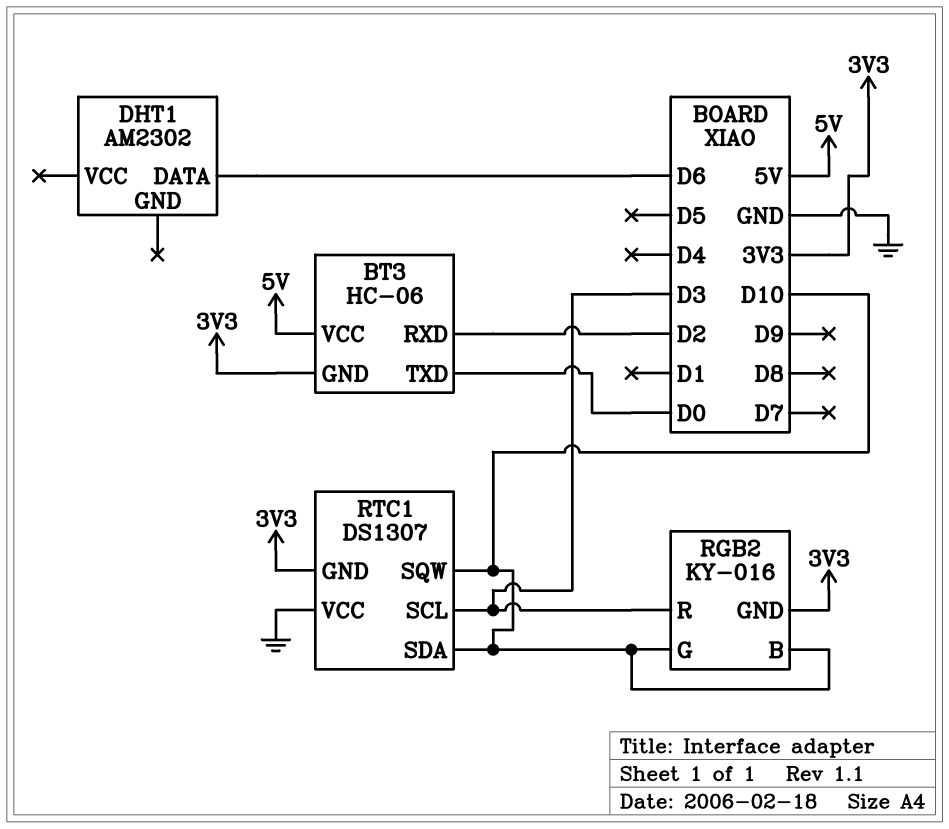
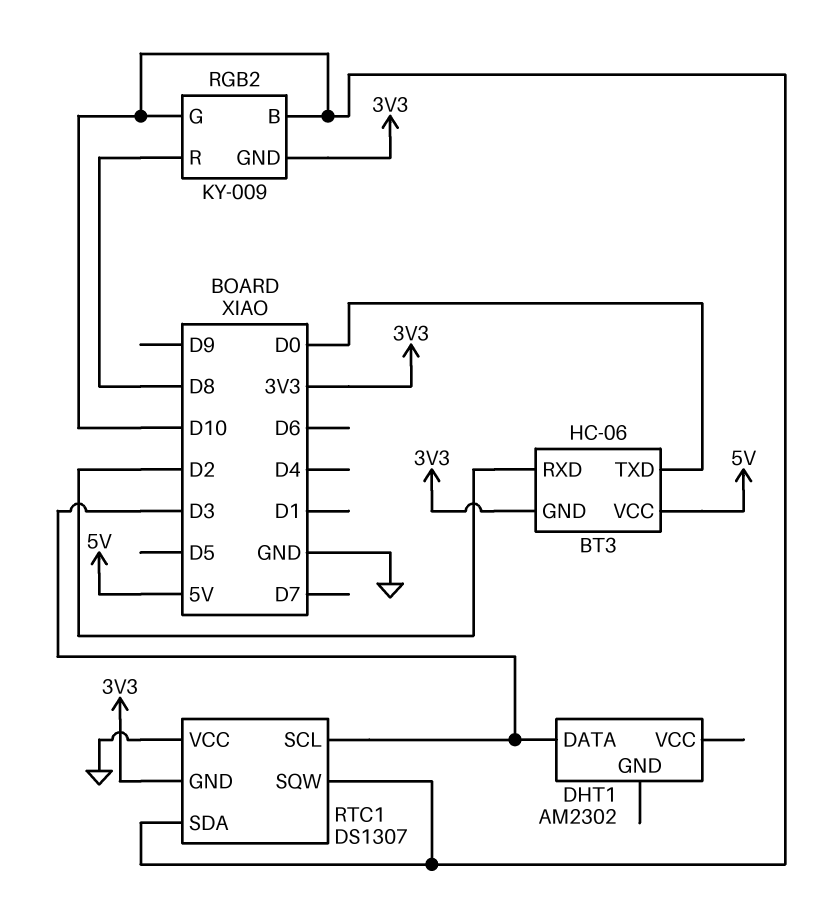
DHT1 pin DATA: D6 -> D3
RGB2: KY-016 -> KY-009
RGB2 pin R: D3 -> D8

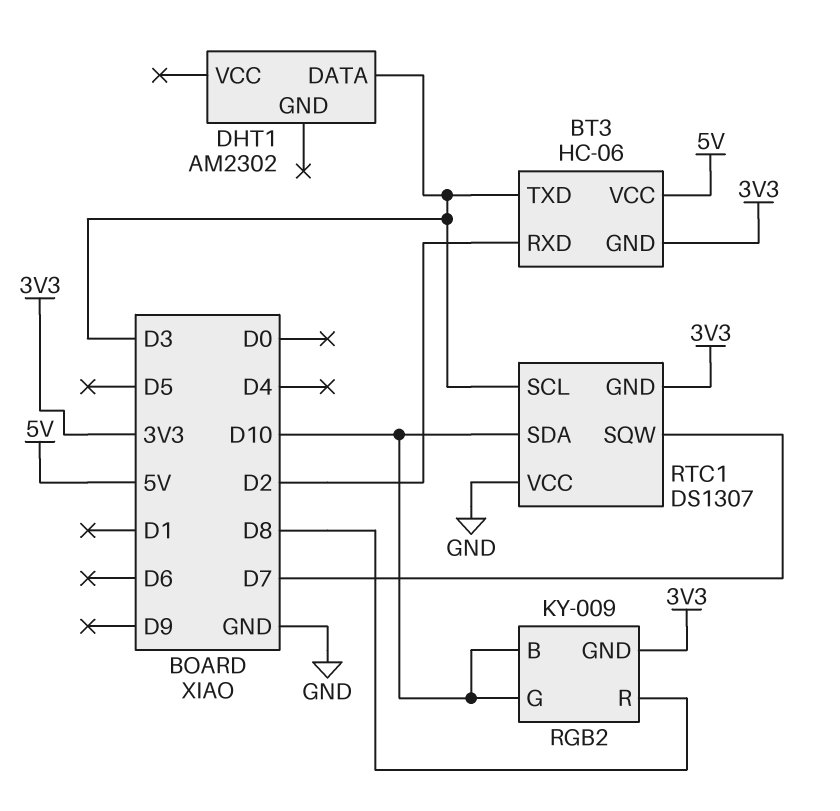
BT3 pin TXD: D0 -> D3
RTC1 pin SQW: D10 -> D7

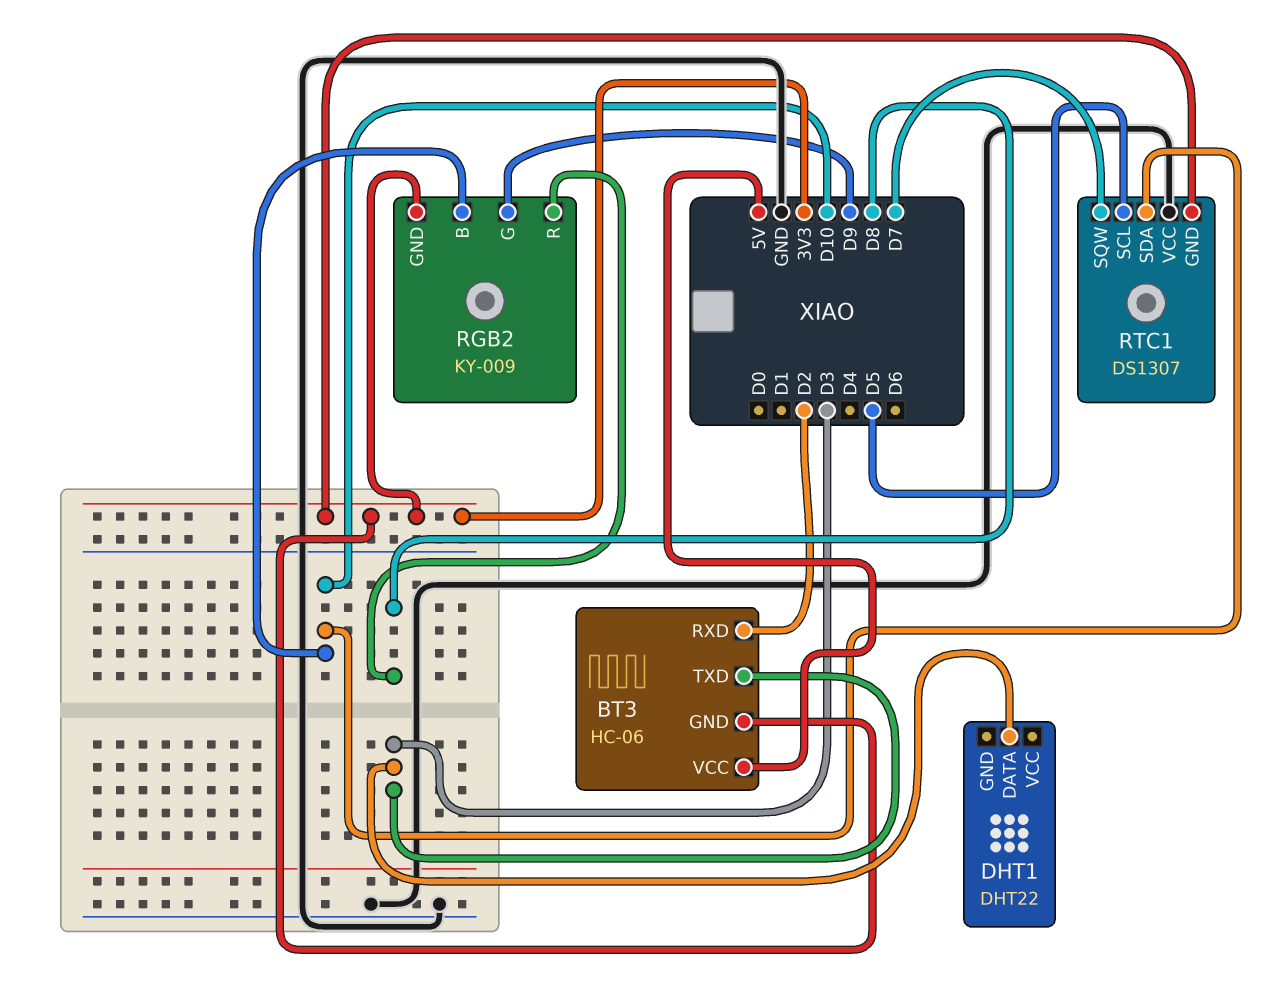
DHT1: AM2302 -> DHT22
RGB2 pin G: D10 -> D9
RTC1 pin SCL: D3 -> D5

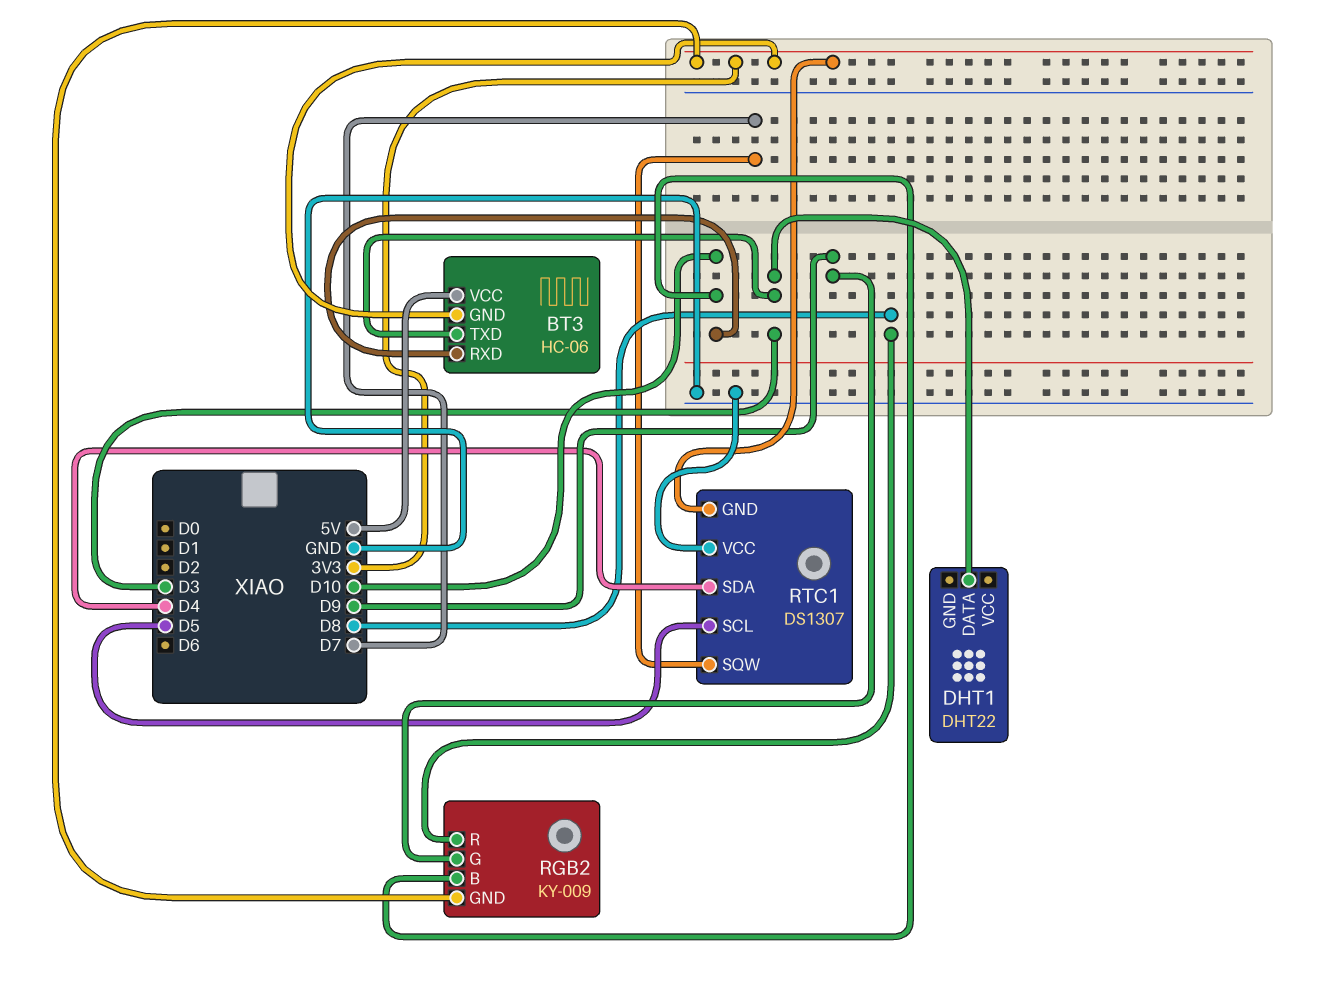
BT3 pin RXD: D2 -> D10
RTC1 pin SDA: D10 -> D4

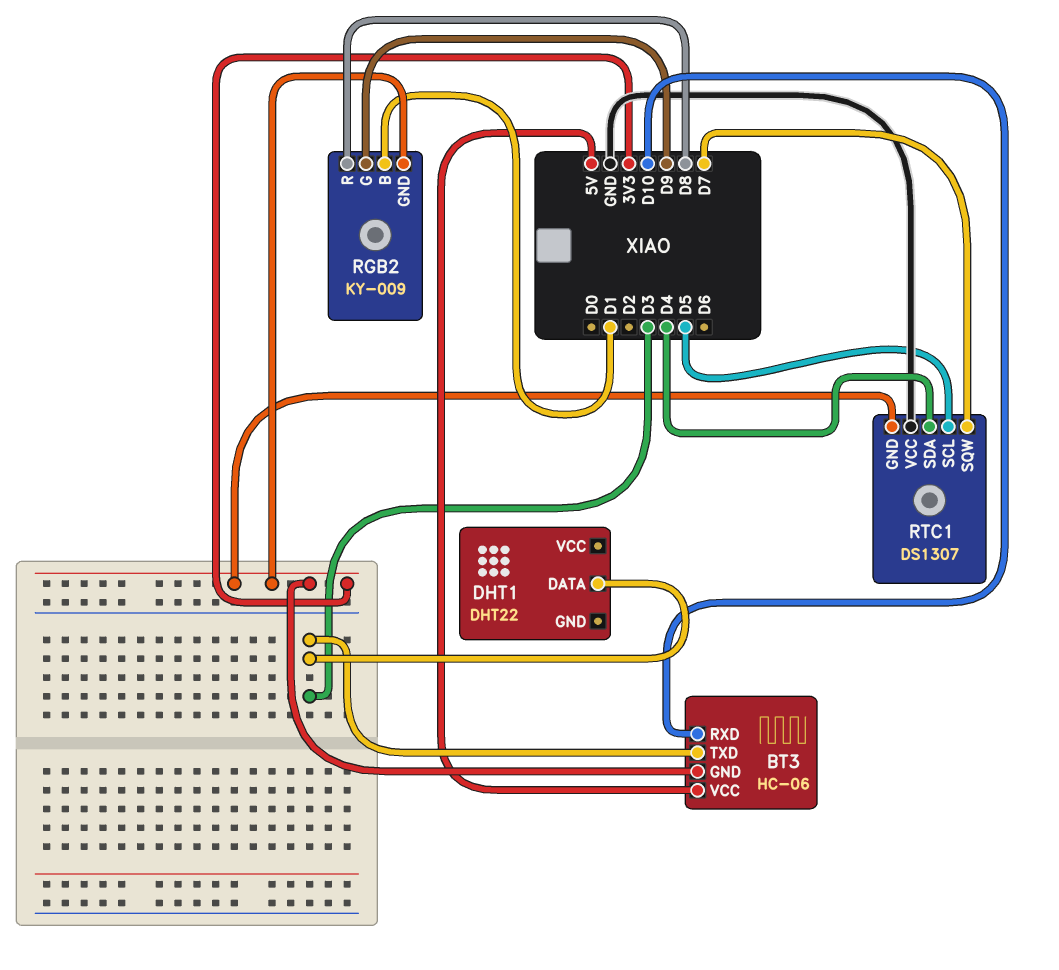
RGB2 pin B: D10 -> D1

